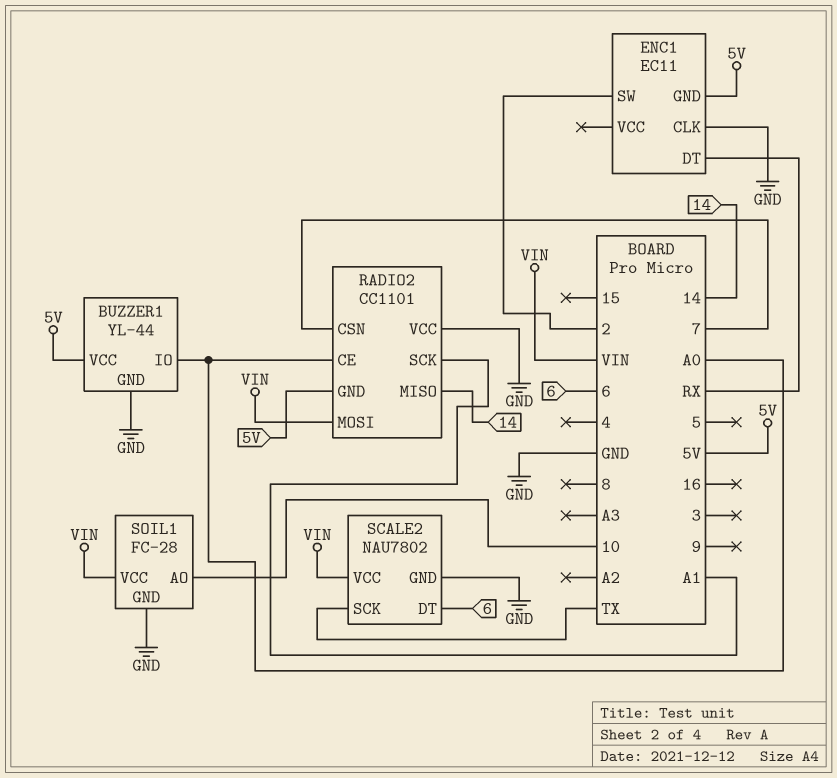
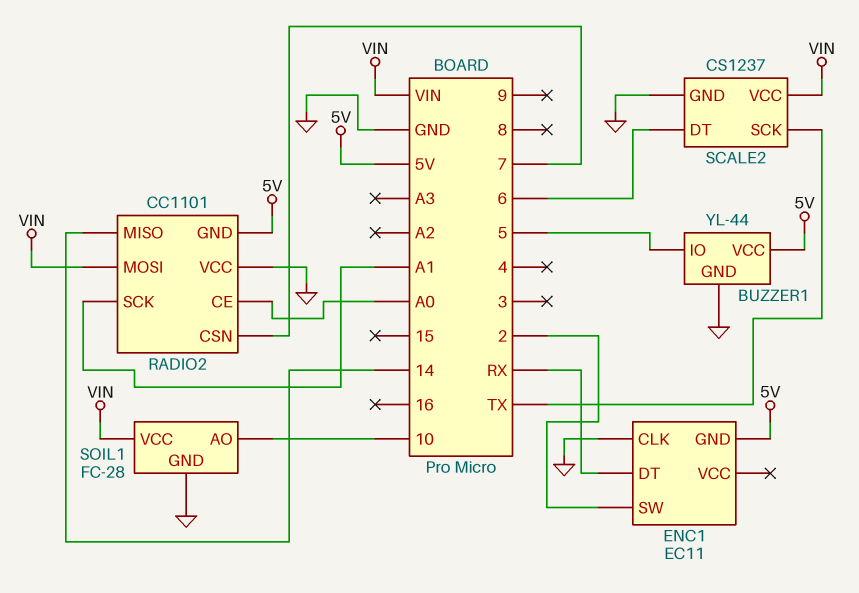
BUZZER1 pin IO: A0 -> 5
SCALE2: NAU7802 -> CS1237

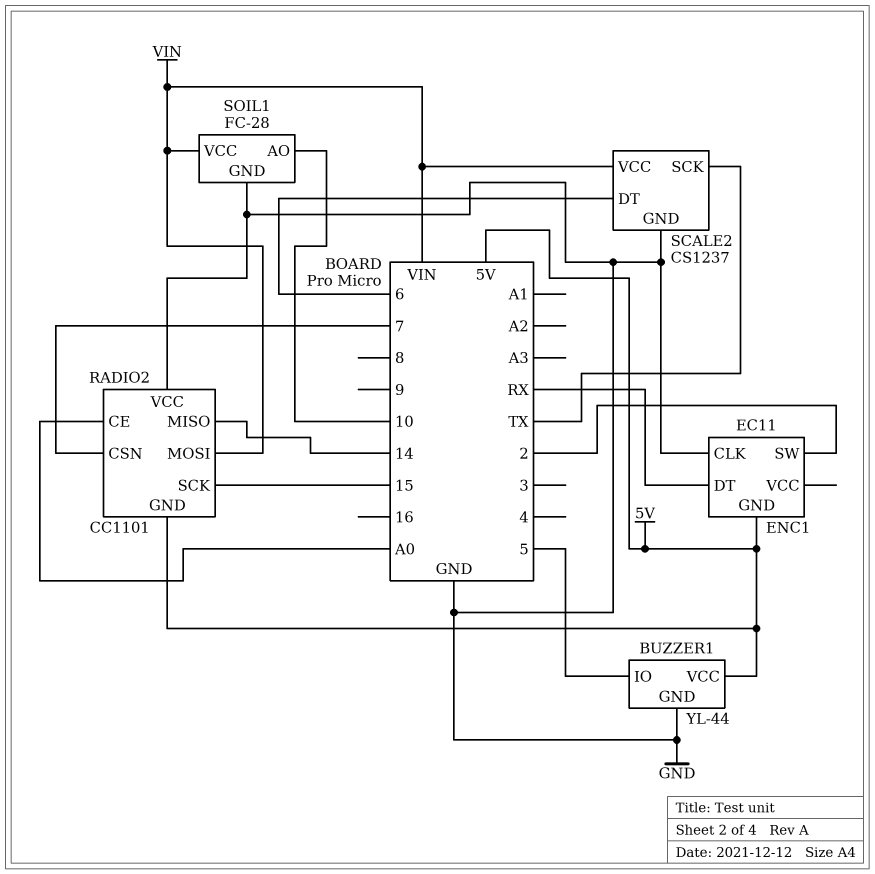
RADIO2 pin SCK: A1 -> 15

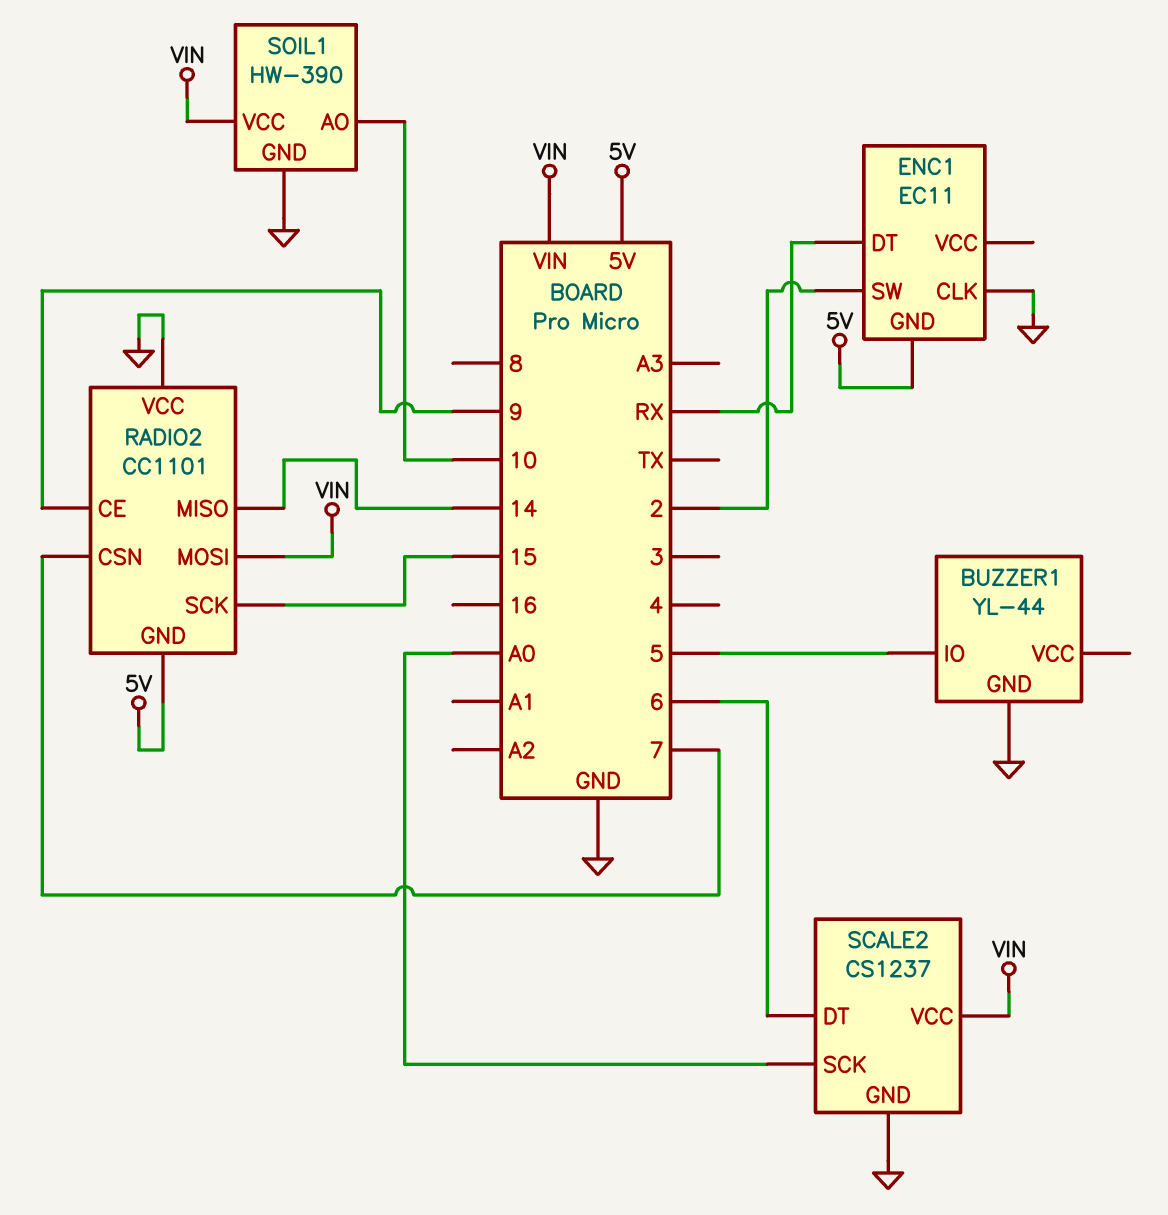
BUZZER1 pin VCC: 5V -> none
RADIO2 pin CE: A0 -> 9
SCALE2 pin SCK: TX -> A0
SOIL1: FC-28 -> HW-390

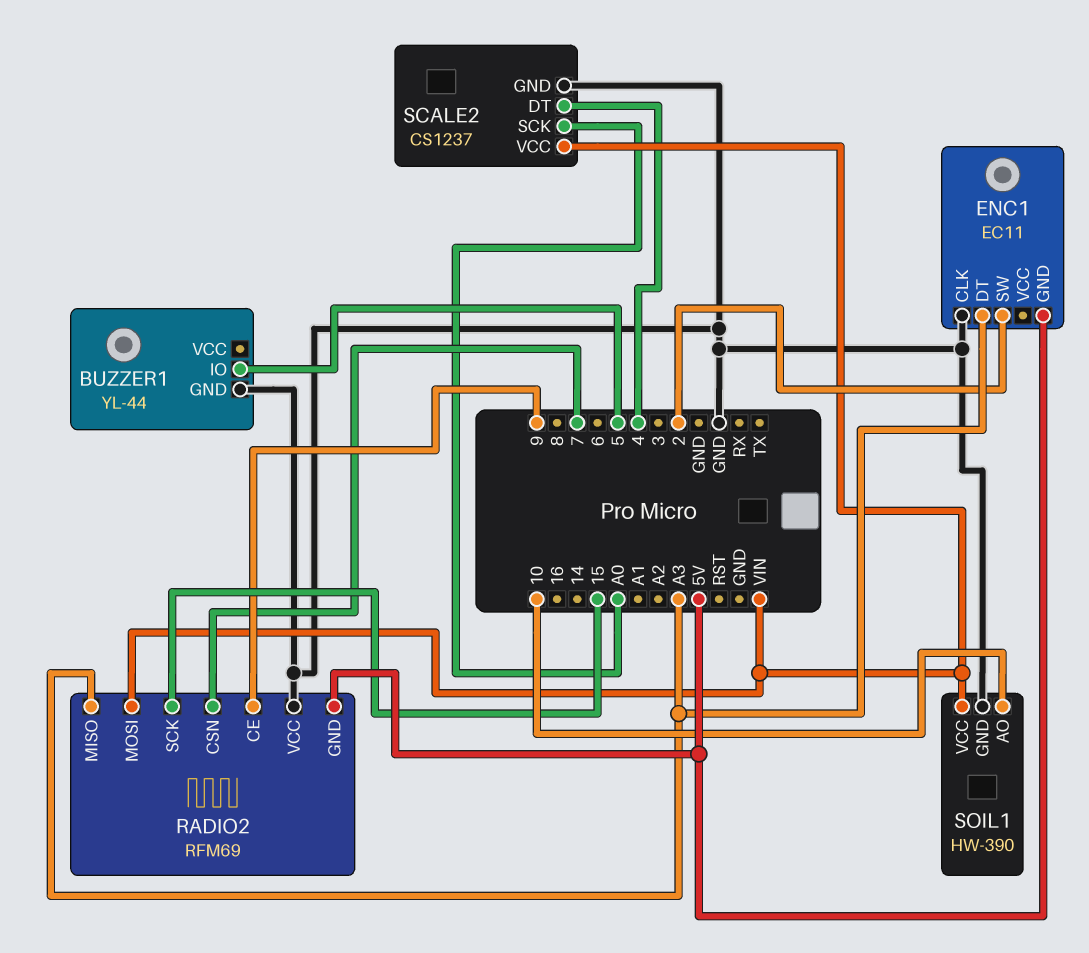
ENC1 pin DT: RX -> A3
RADIO2: CC1101 -> RFM69
RADIO2 pin MISO: 14 -> A3
SCALE2 pin DT: 6 -> 4

